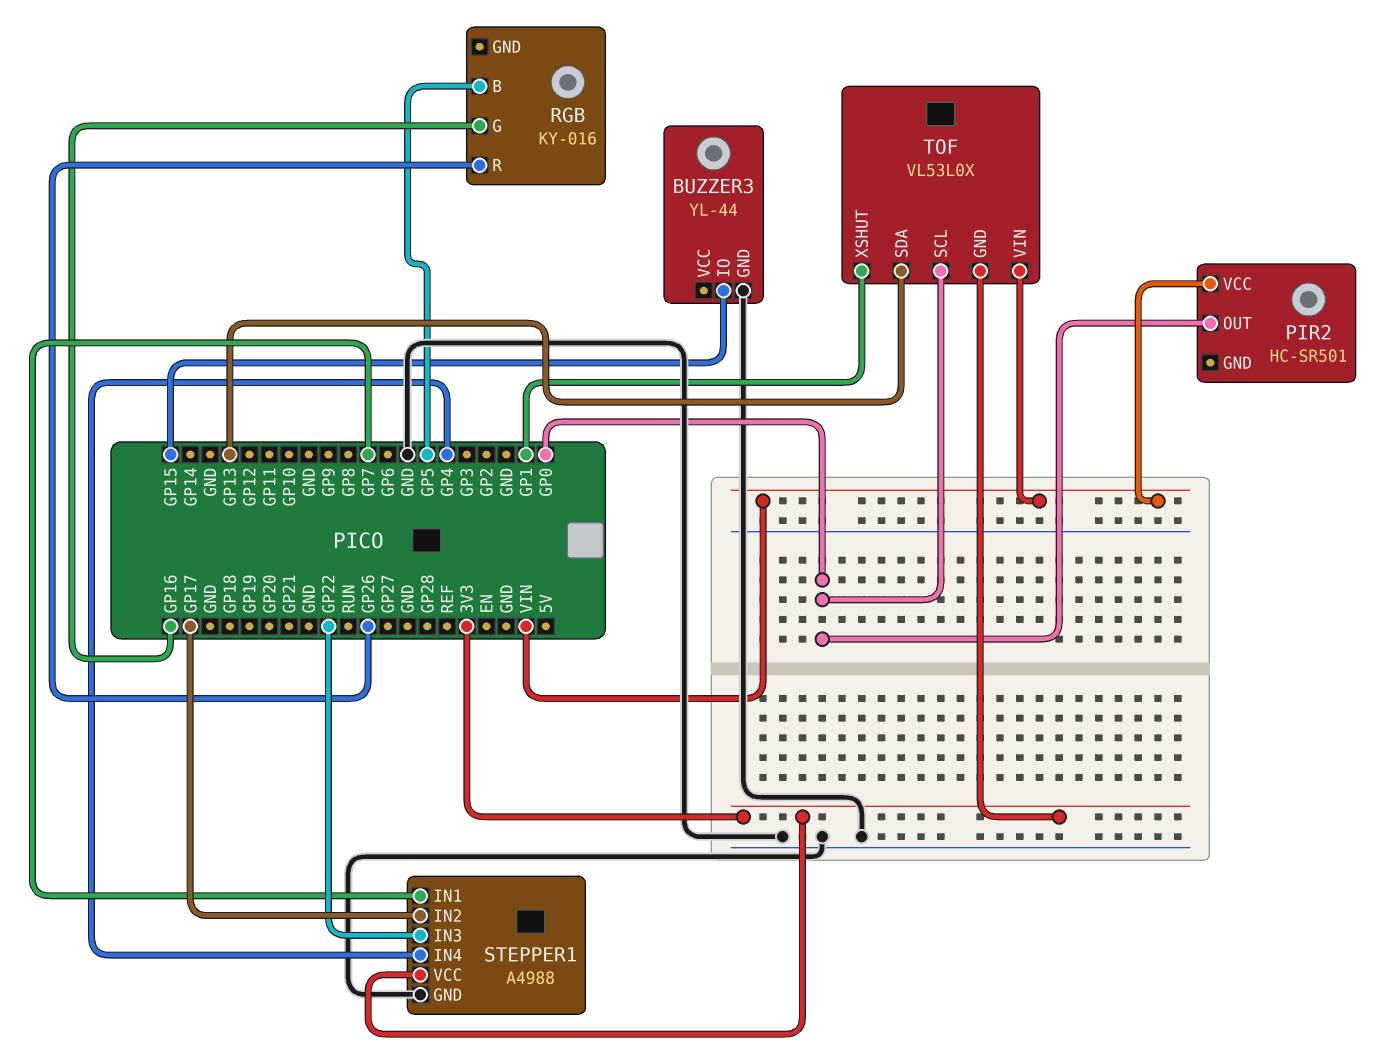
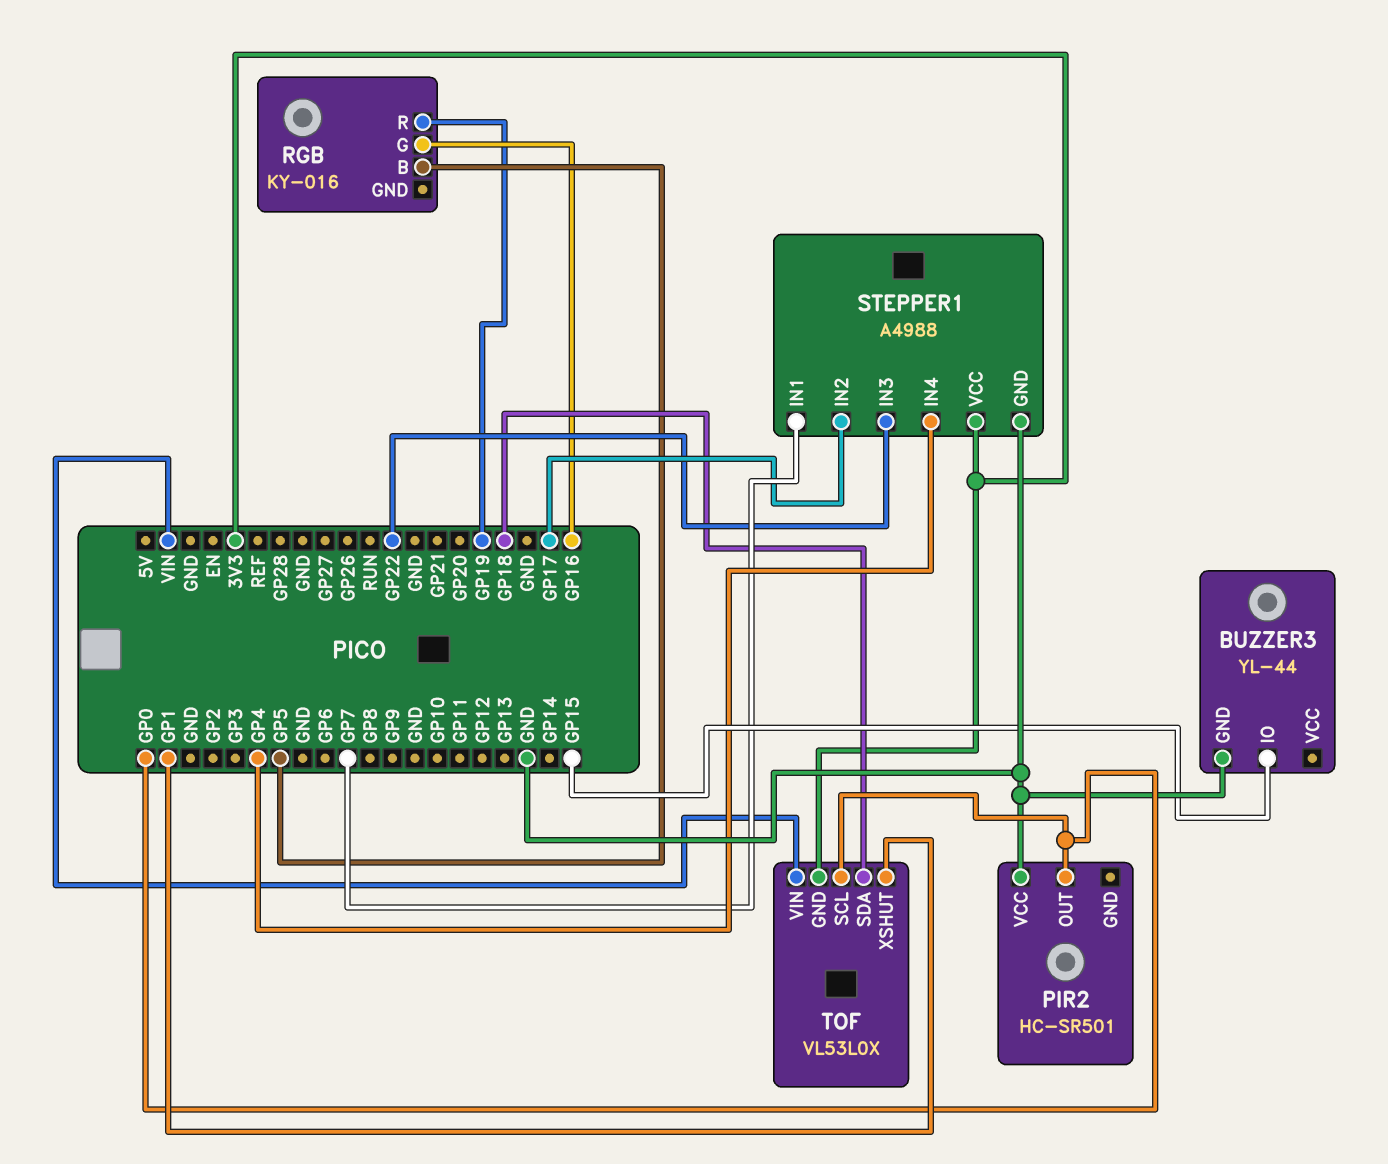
PIR2 pin VCC: VIN -> GND
RGB pin R: GP26 -> GP19
TOF pin SDA: GP13 -> GP18

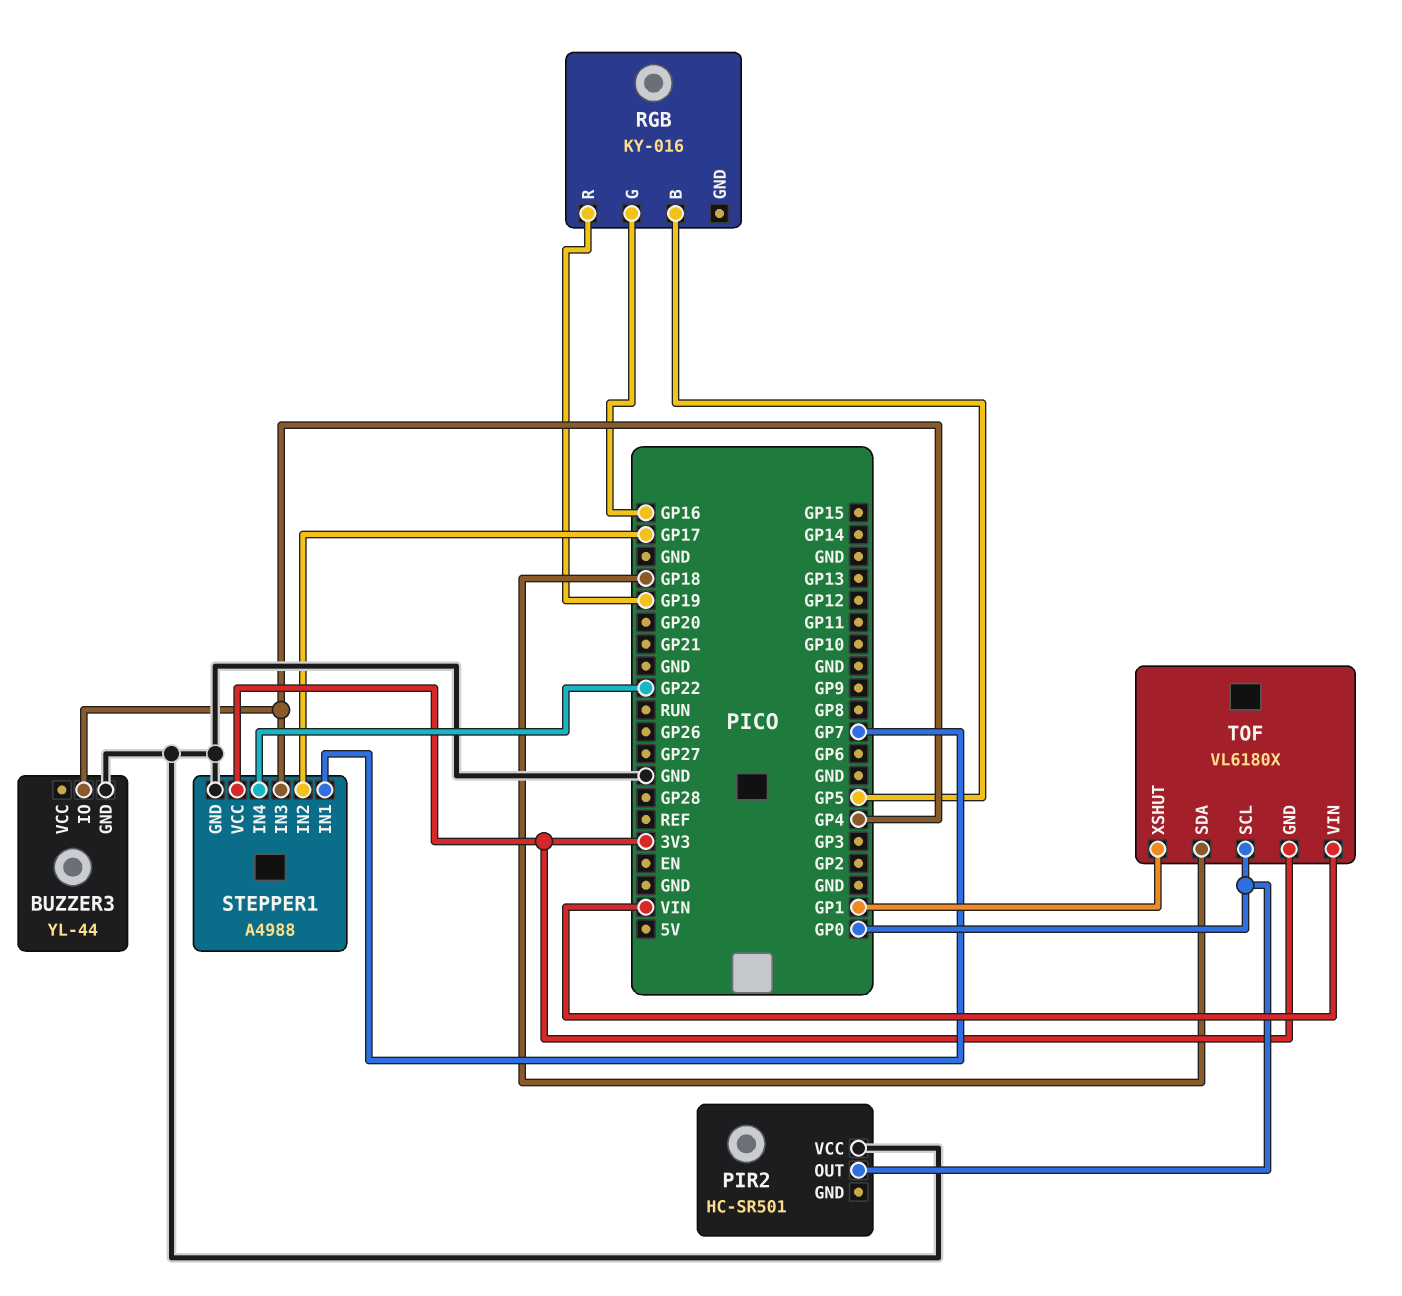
BUZZER3 pin IO: GP15 -> GP4
STEPPER1 pin IN3: GP22 -> GP4
STEPPER1 pin IN4: GP4 -> GP22
TOF: VL53L0X -> VL6180X

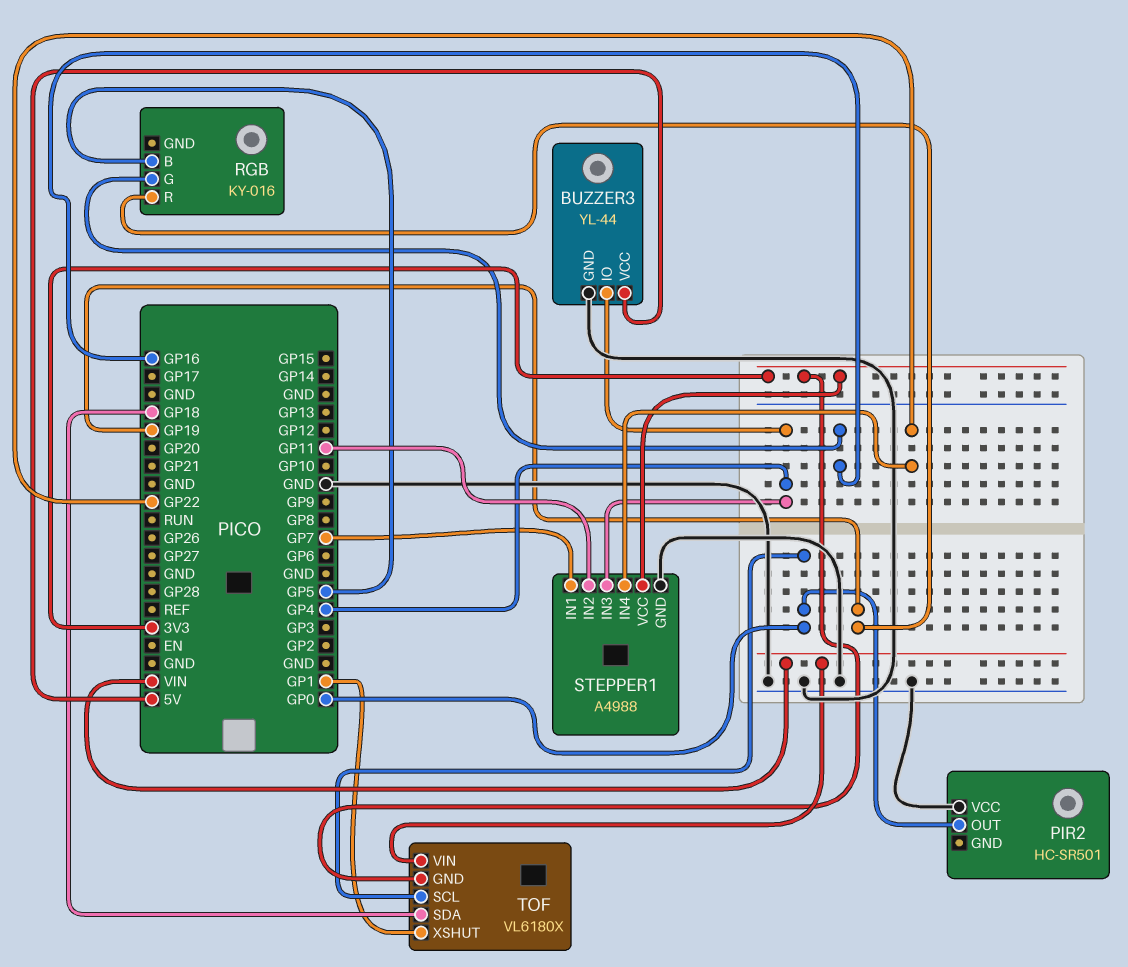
BUZZER3 pin VCC: none -> 5V
STEPPER1 pin IN2: GP17 -> GP11

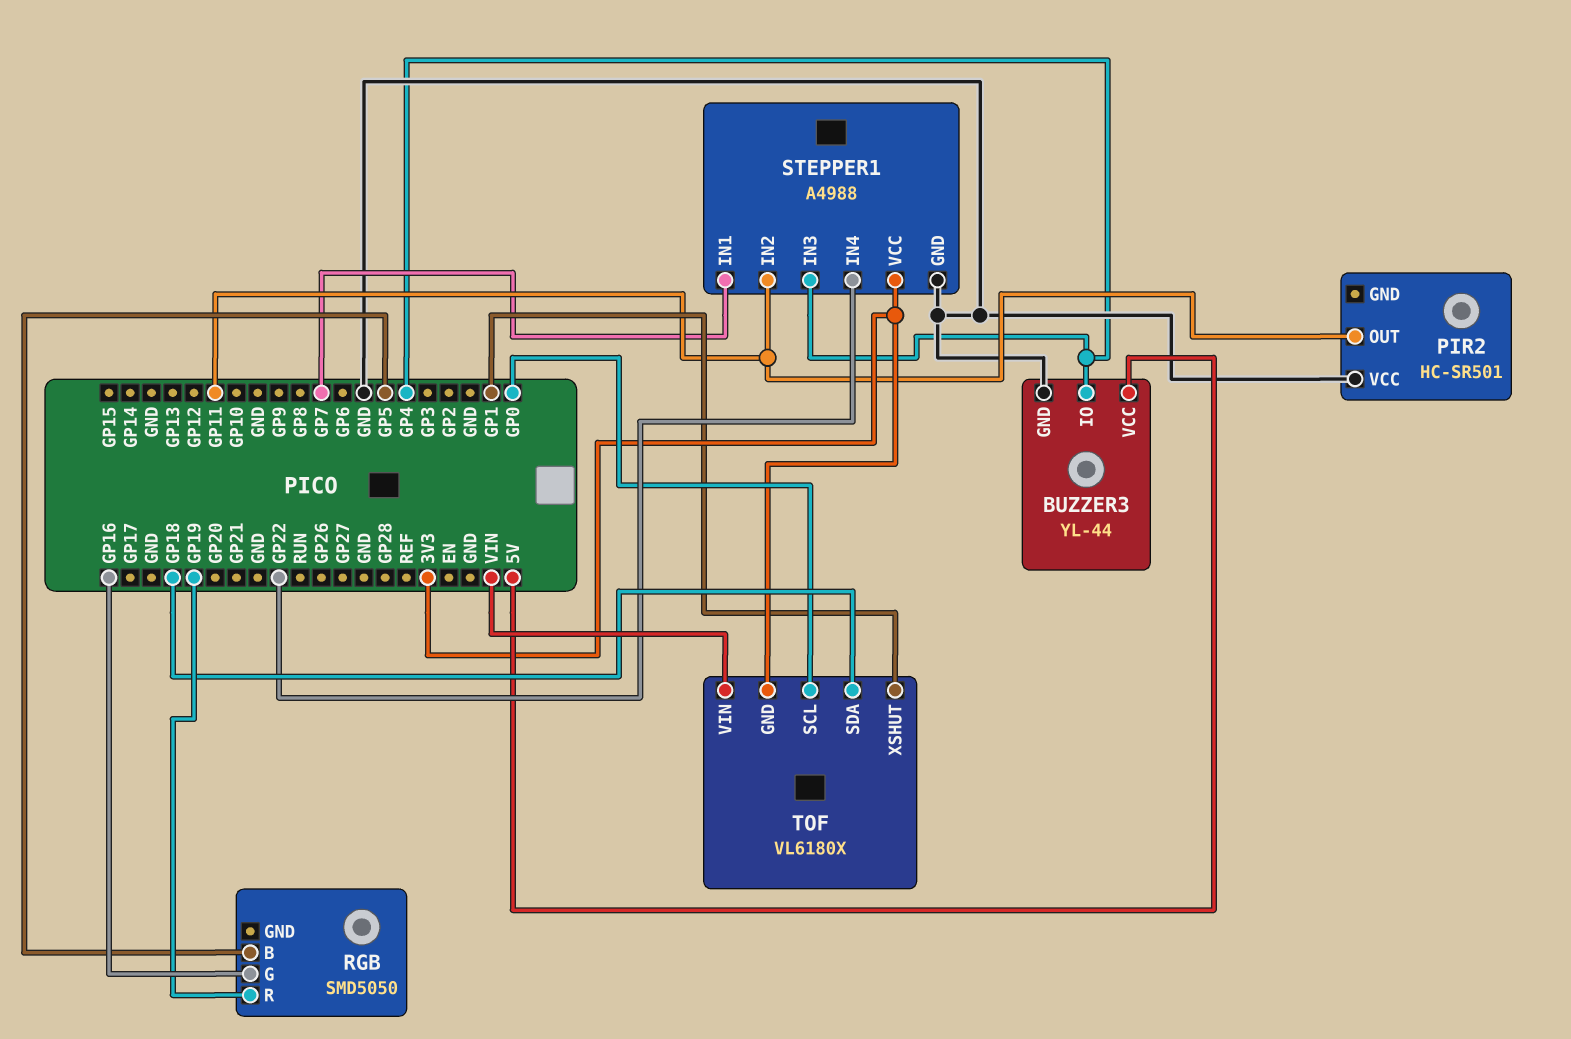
PIR2 pin OUT: GP0 -> GP11
RGB: KY-016 -> SMD5050

